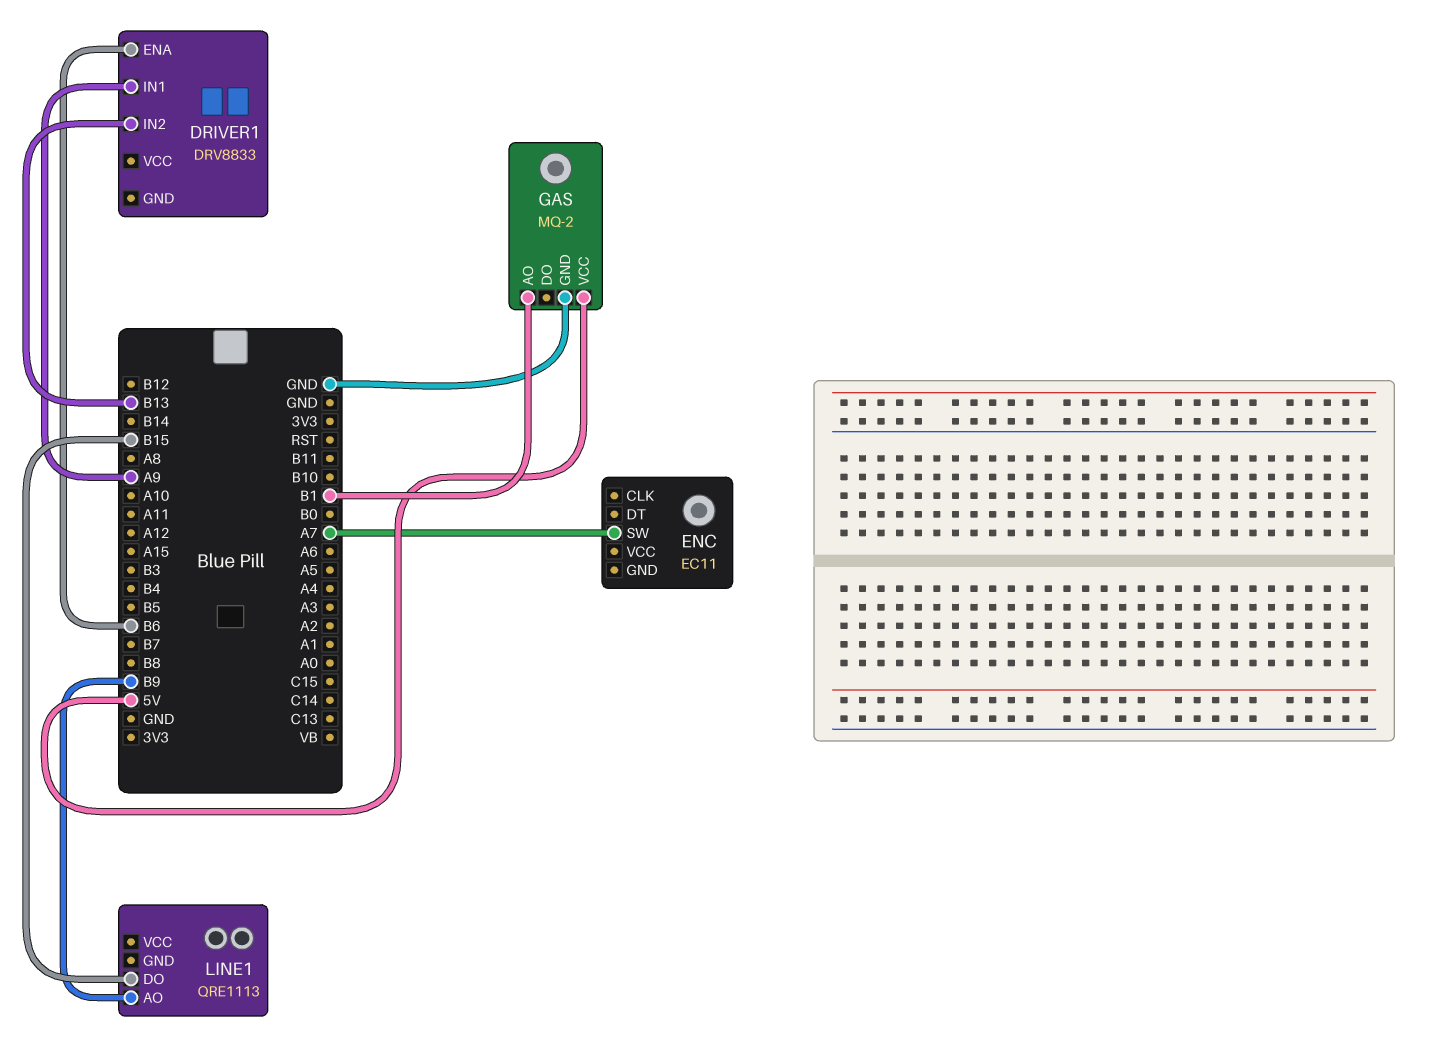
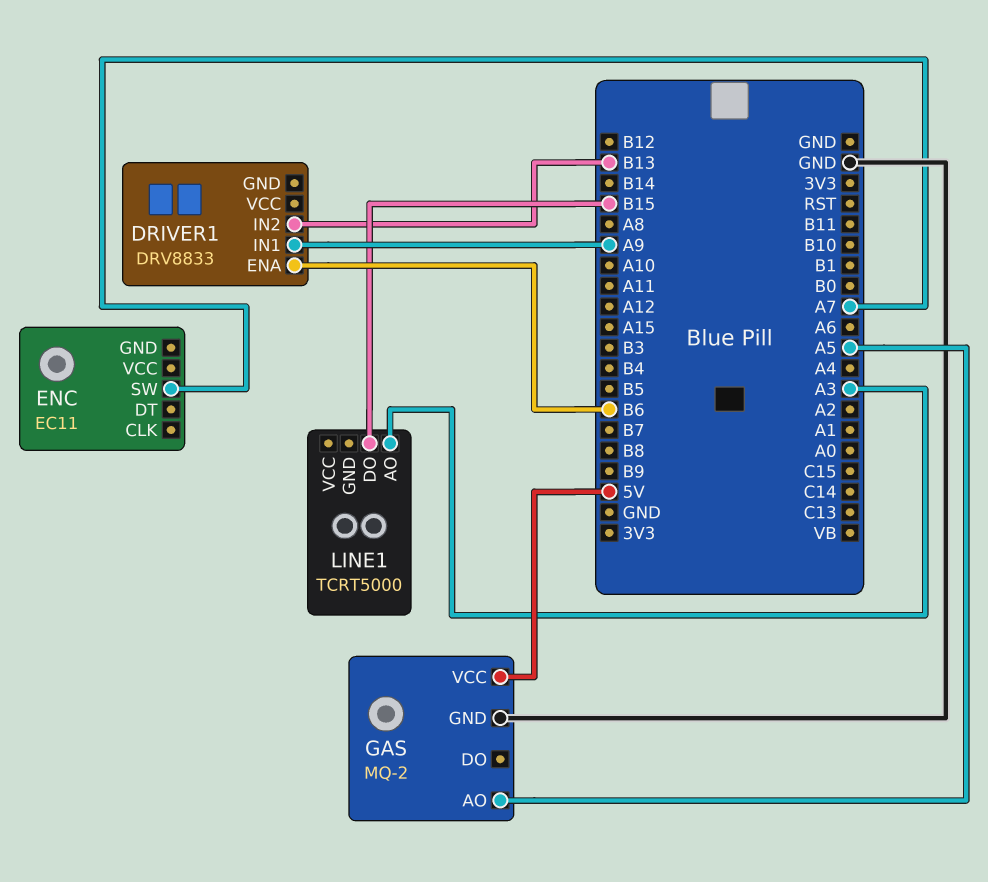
GAS pin AO: B1 -> A5
LINE1: QRE1113 -> TCRT5000
LINE1 pin AO: B9 -> A3

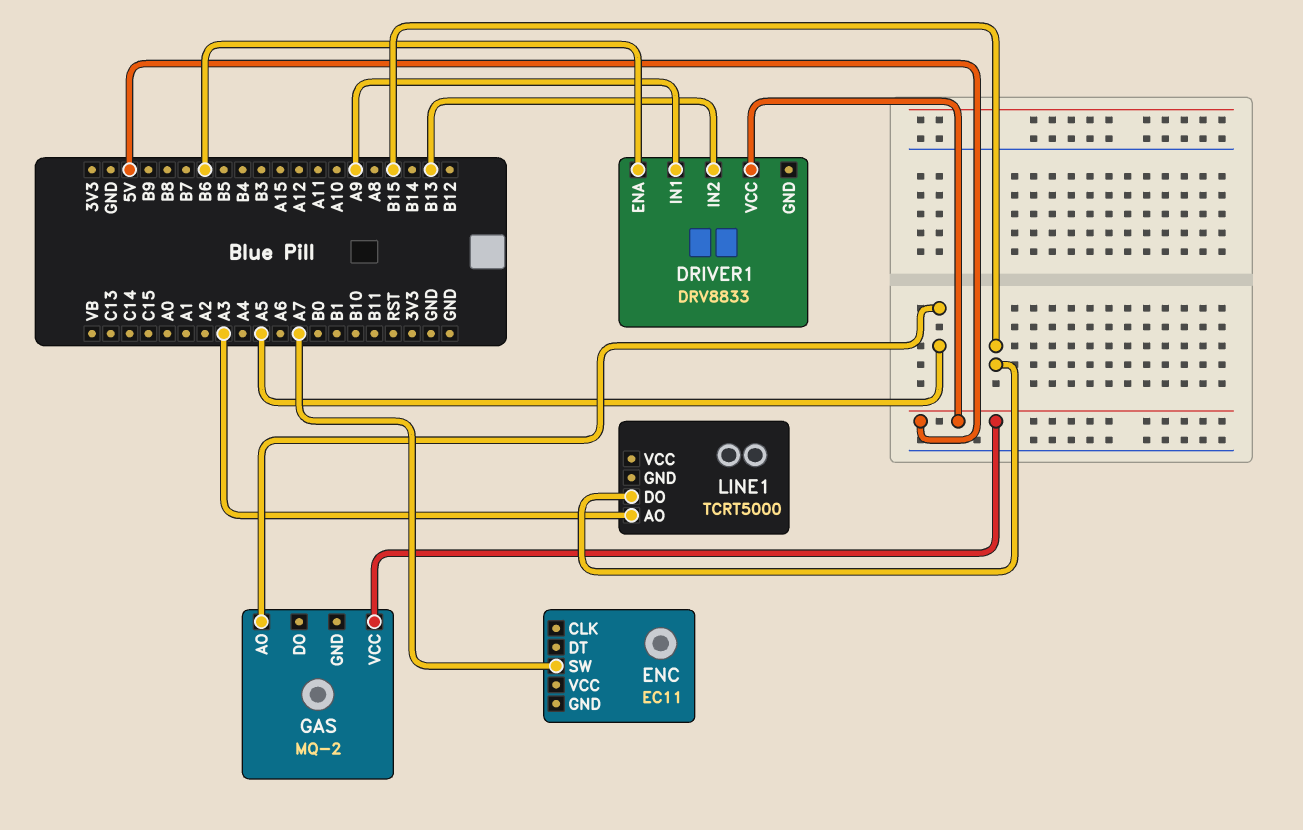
DRIVER1 pin VCC: none -> 5V
GAS pin GND: GND -> none

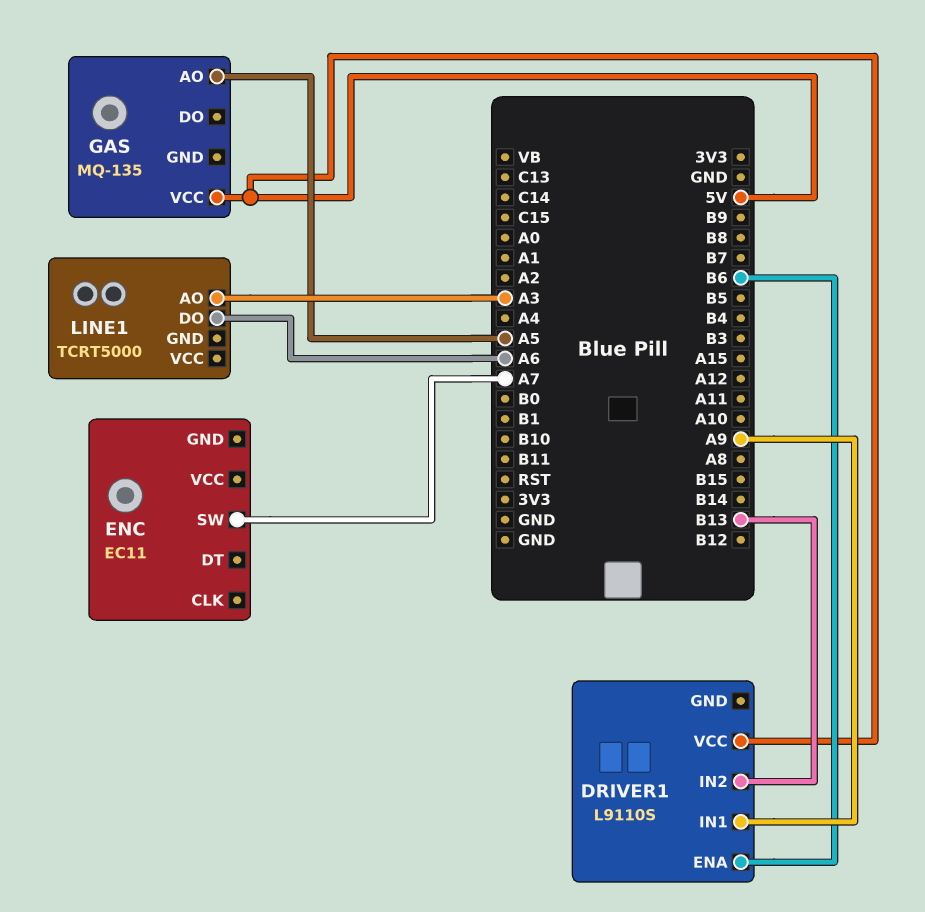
DRIVER1: DRV8833 -> L9110S
GAS: MQ-2 -> MQ-135
LINE1 pin DO: B15 -> A6

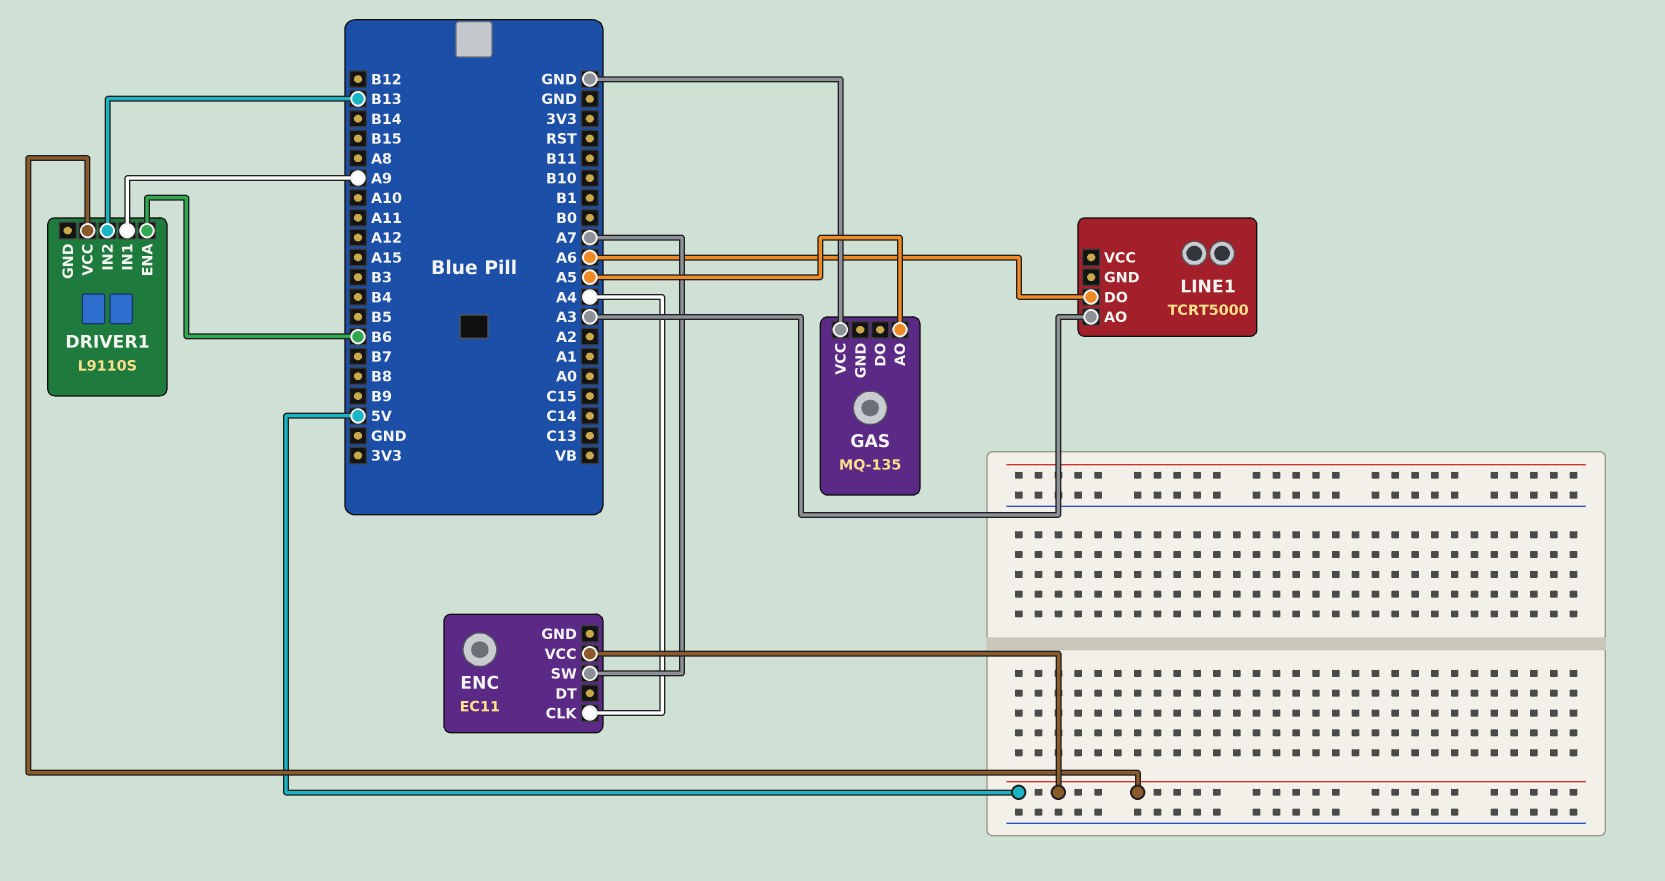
ENC pin CLK: none -> A4
ENC pin VCC: none -> 5V
GAS pin VCC: 5V -> GND

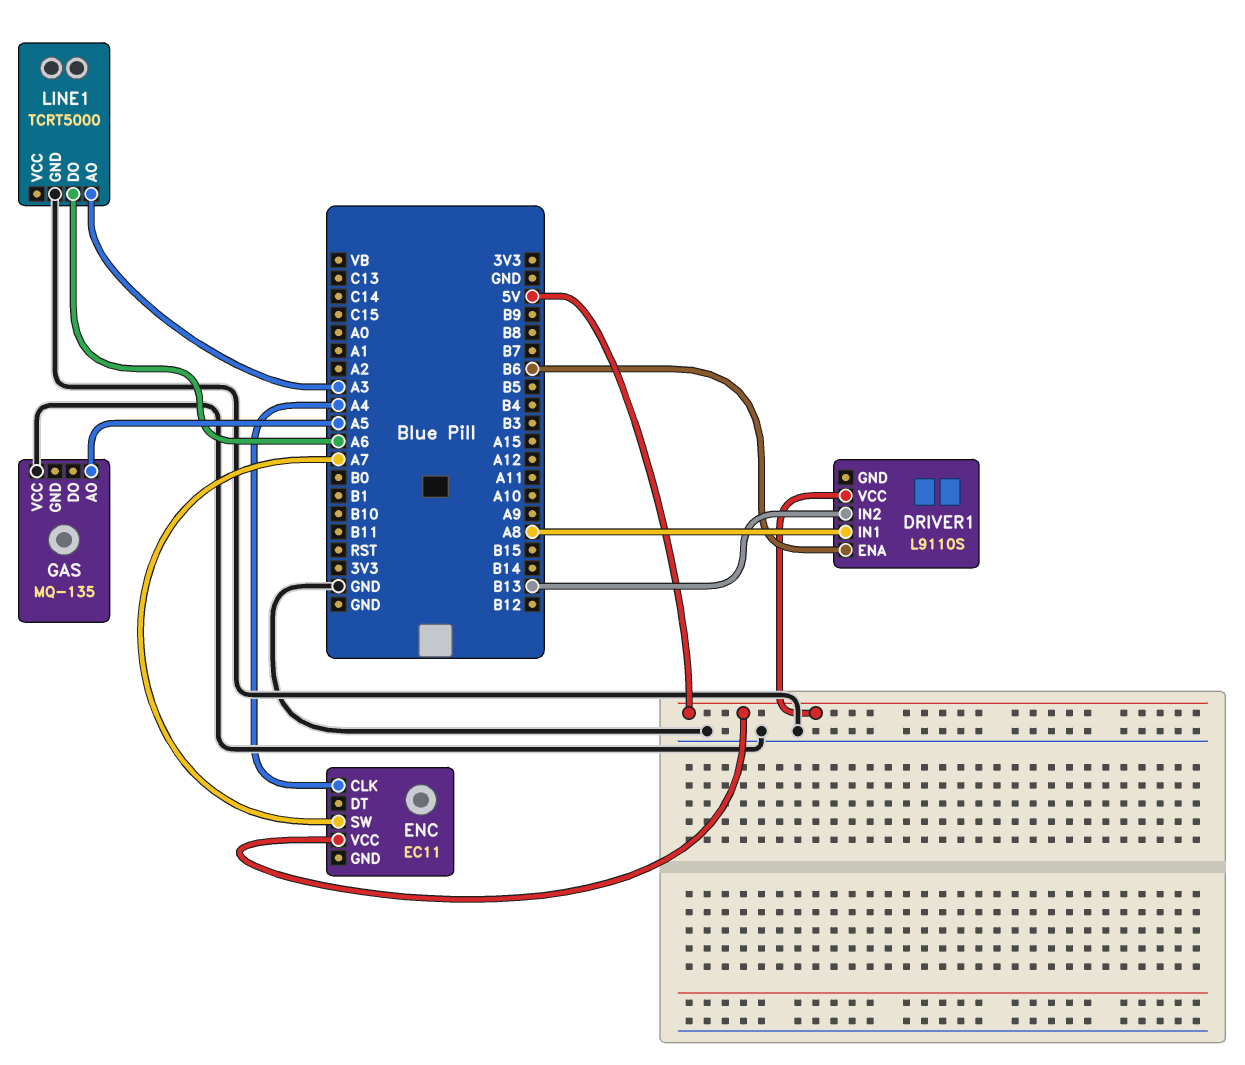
DRIVER1 pin IN1: A9 -> A8
LINE1 pin GND: none -> GND

